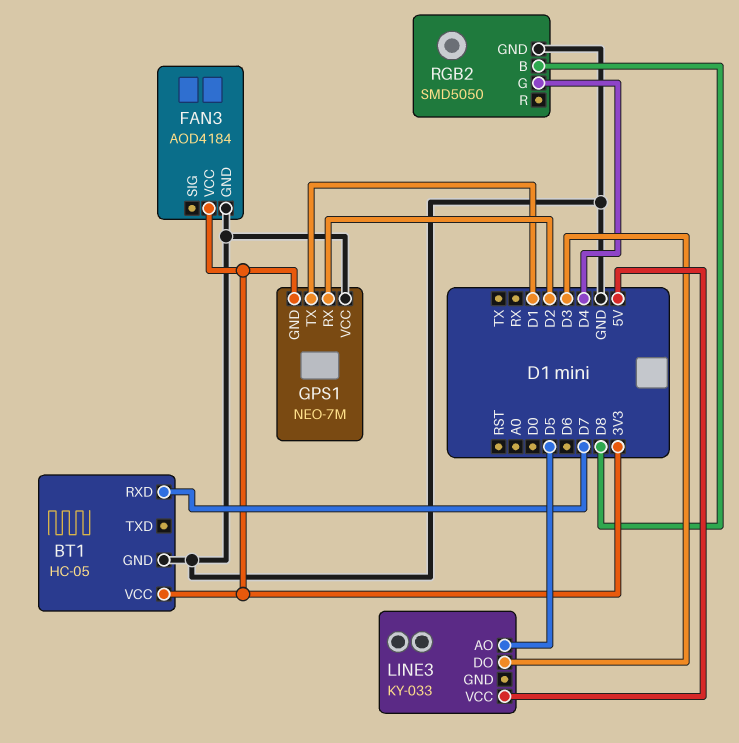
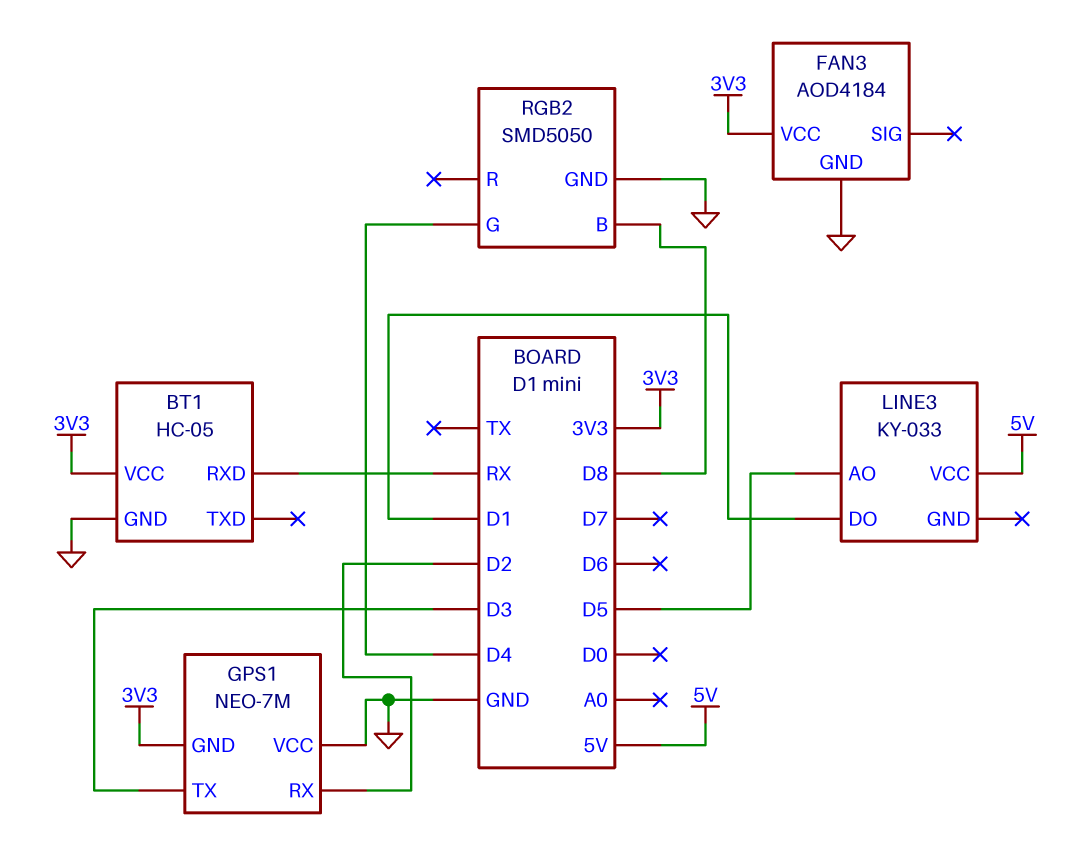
BT1 pin RXD: D7 -> RX
GPS1 pin TX: D1 -> D3
LINE3 pin DO: D3 -> D1

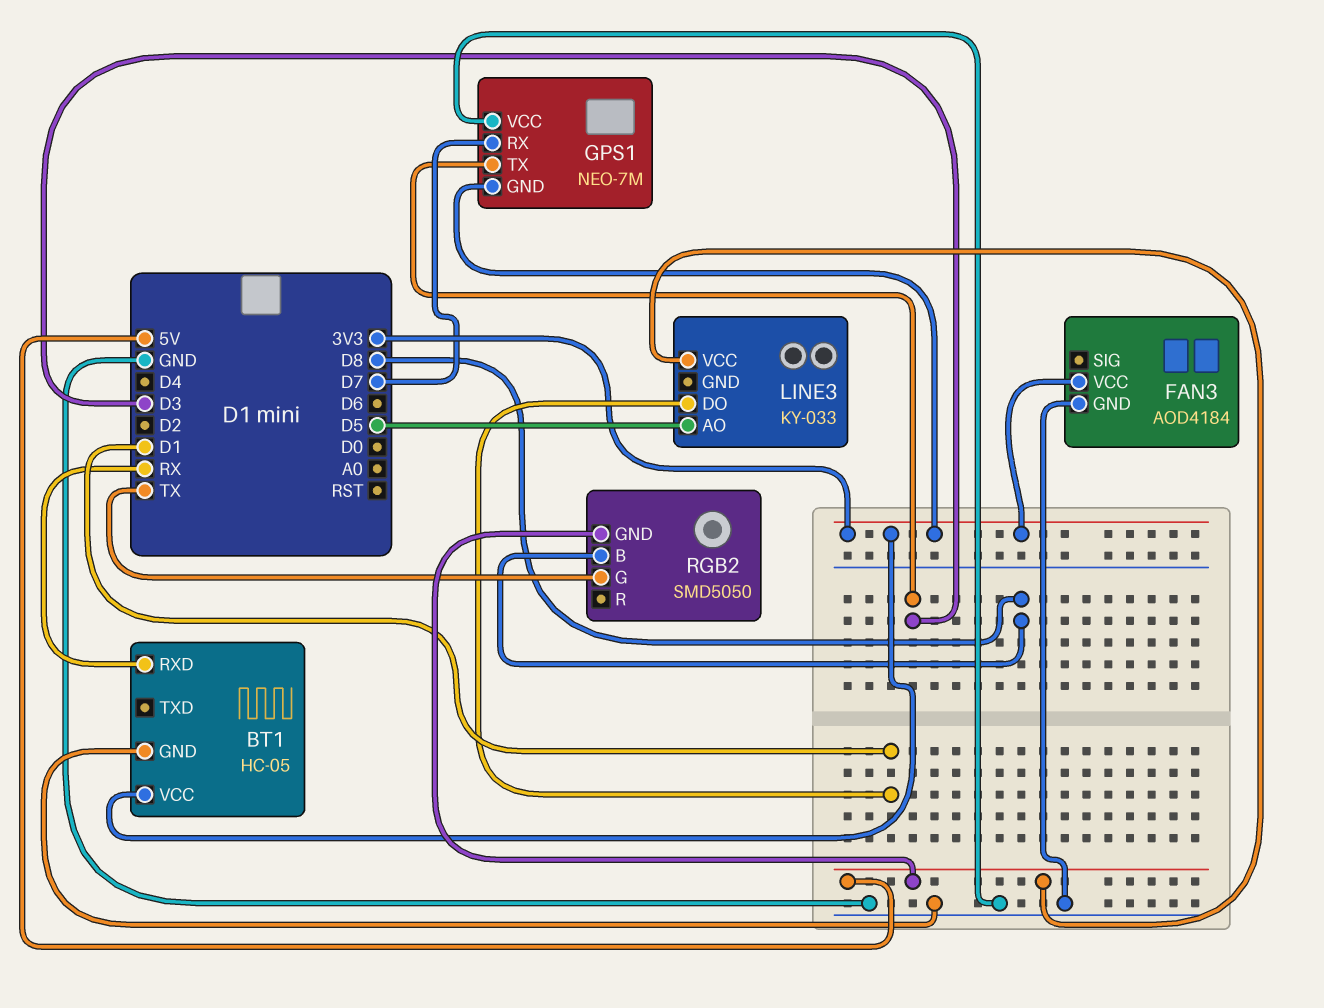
GPS1 pin RX: D2 -> D7
RGB2 pin G: D4 -> TX
RGB2 pin GND: GND -> 5V

